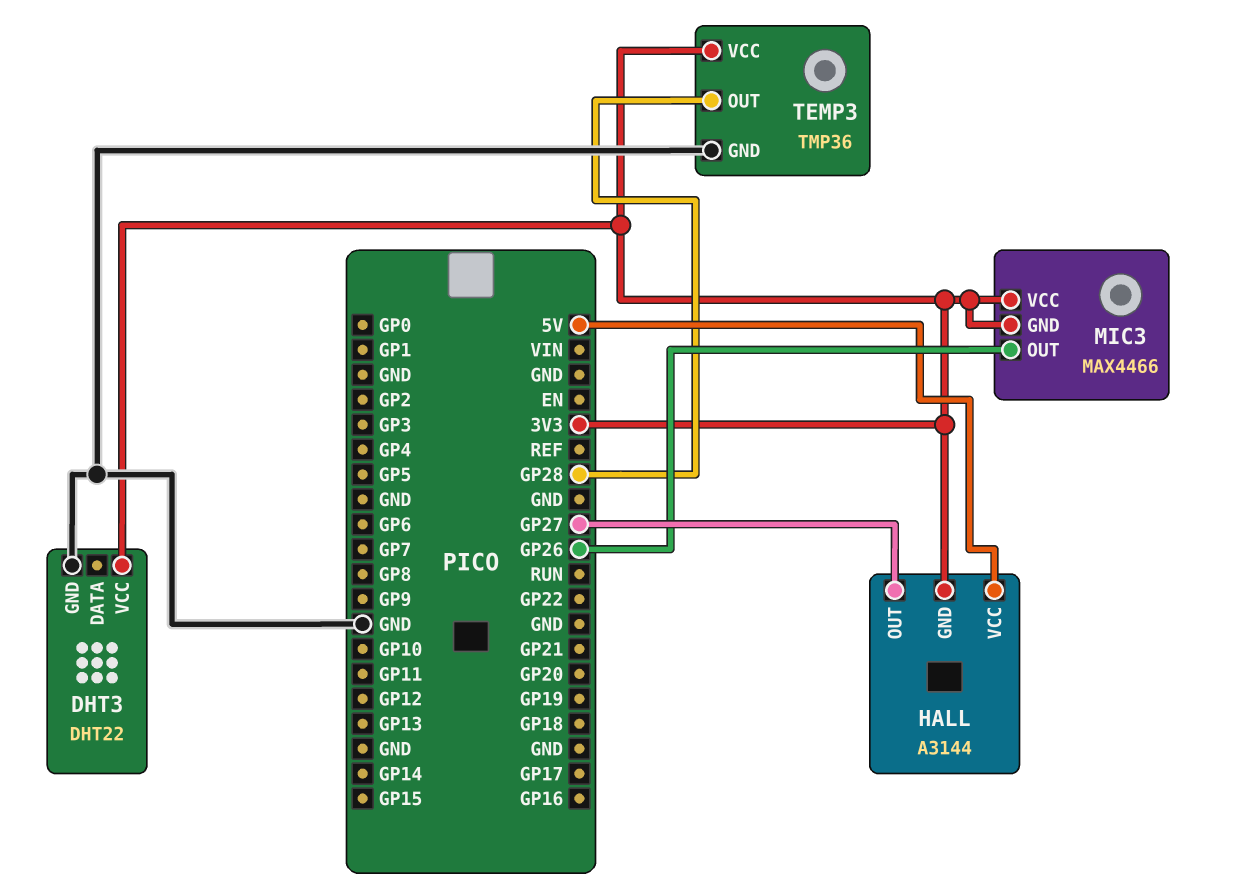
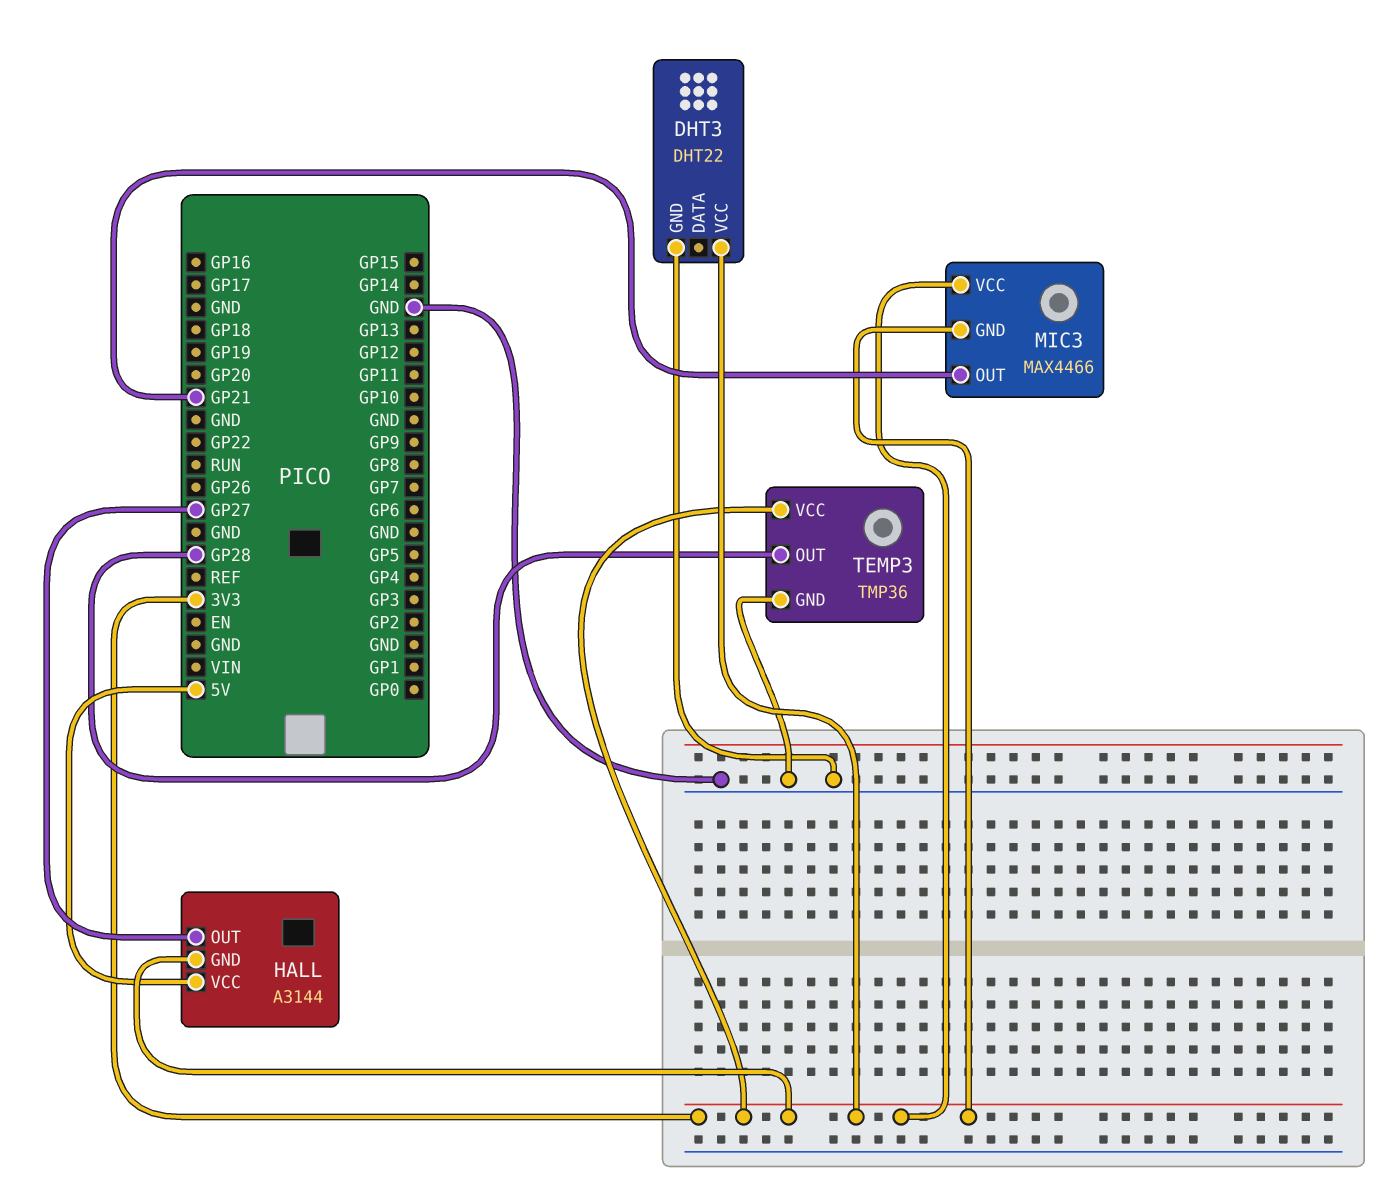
MIC3 pin OUT: GP26 -> GP21

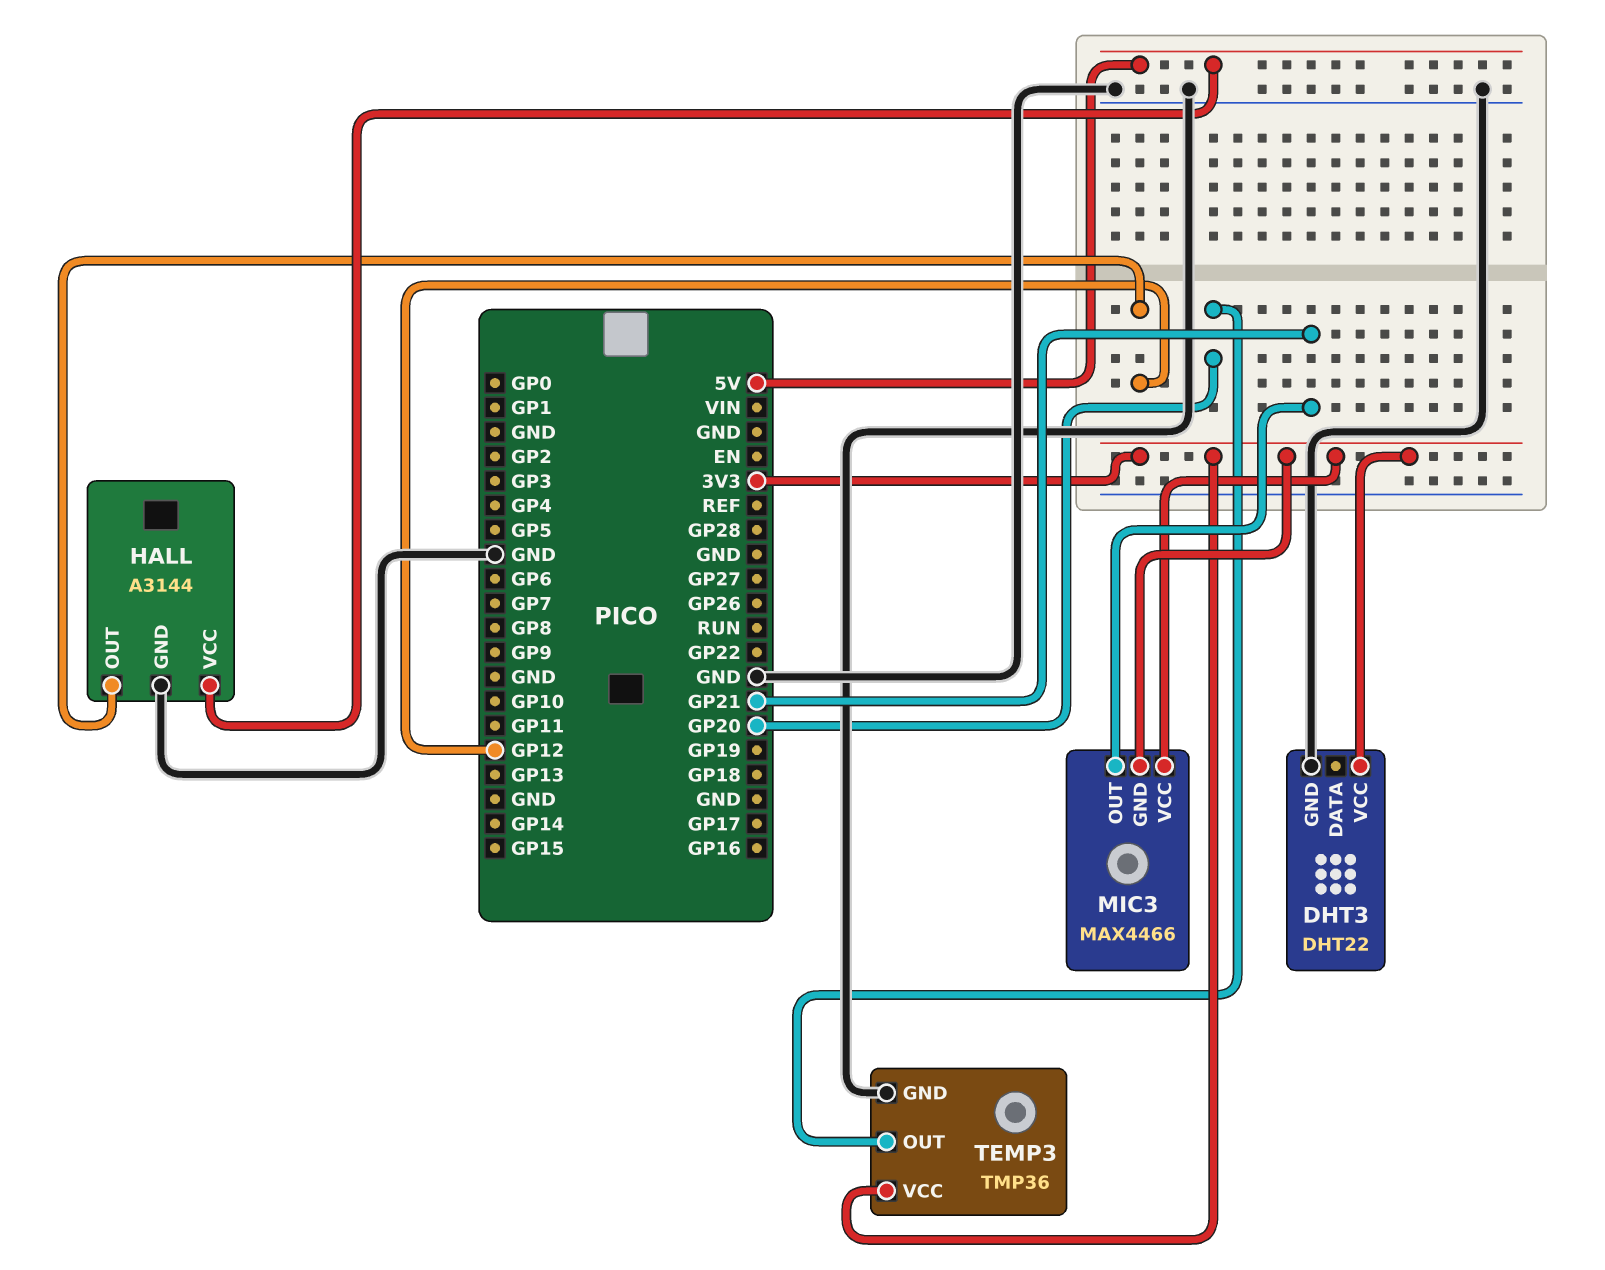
HALL pin GND: 3V3 -> GND
HALL pin OUT: GP27 -> GP12
TEMP3 pin OUT: GP28 -> GP20

